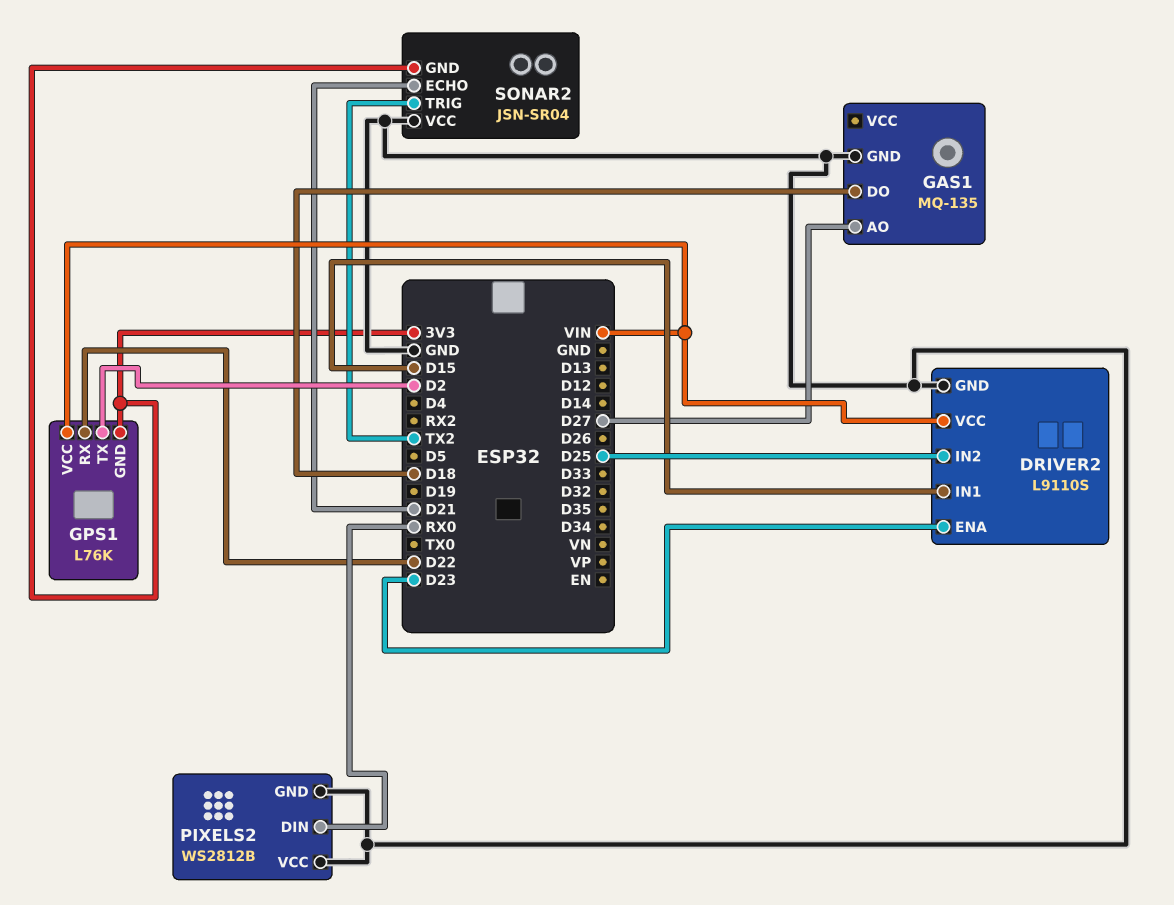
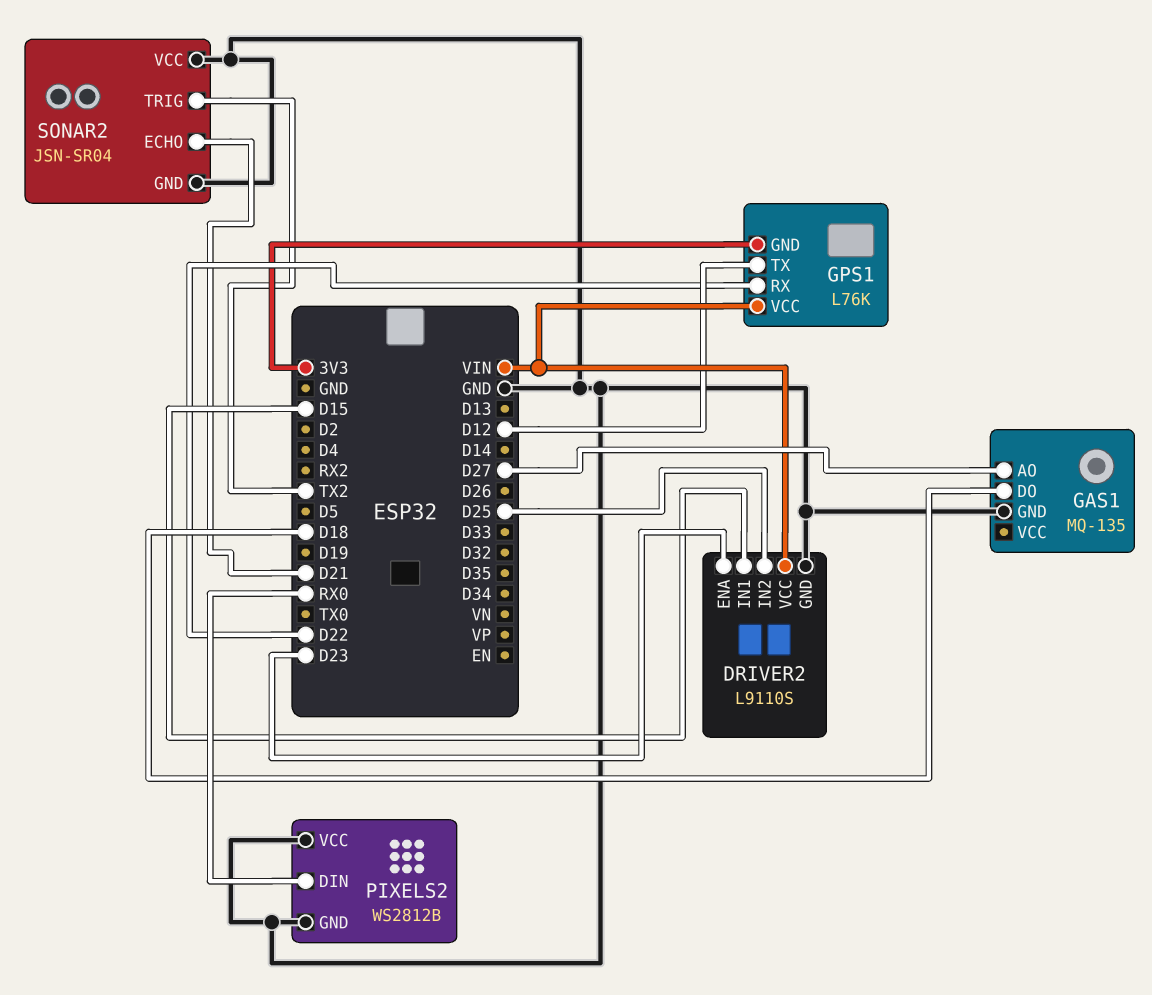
GPS1 pin TX: D2 -> D12
SONAR2 pin GND: 3V3 -> GND

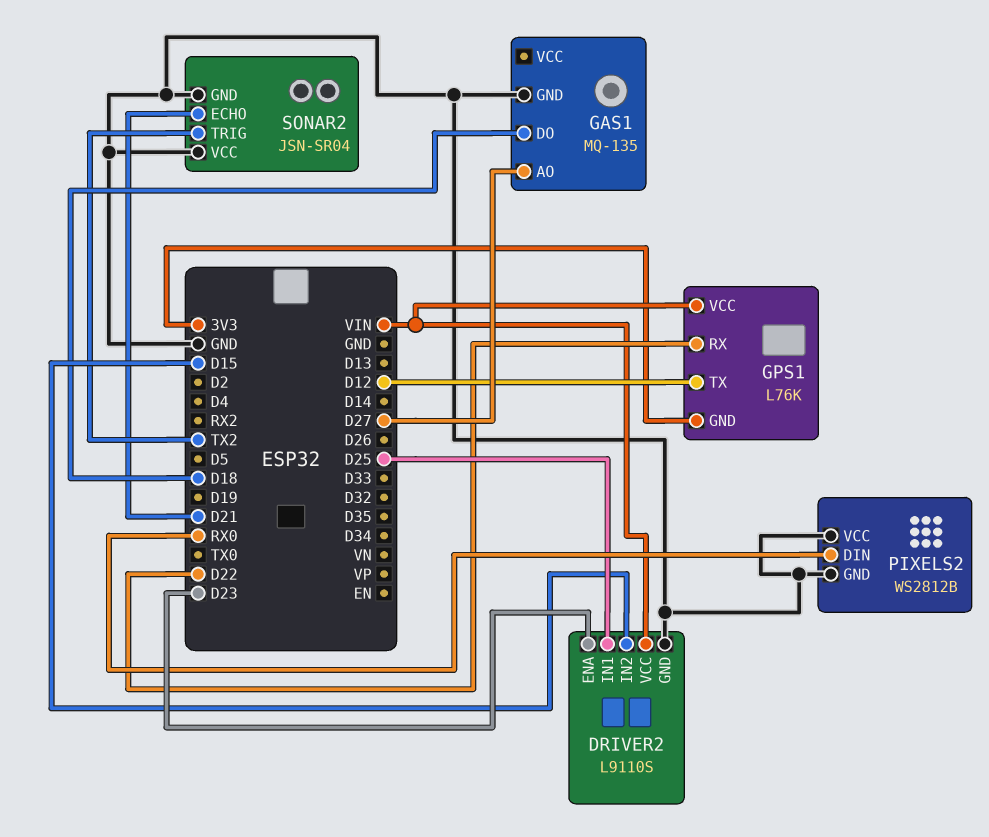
DRIVER2 pin IN1: D15 -> D25
DRIVER2 pin IN2: D25 -> D15

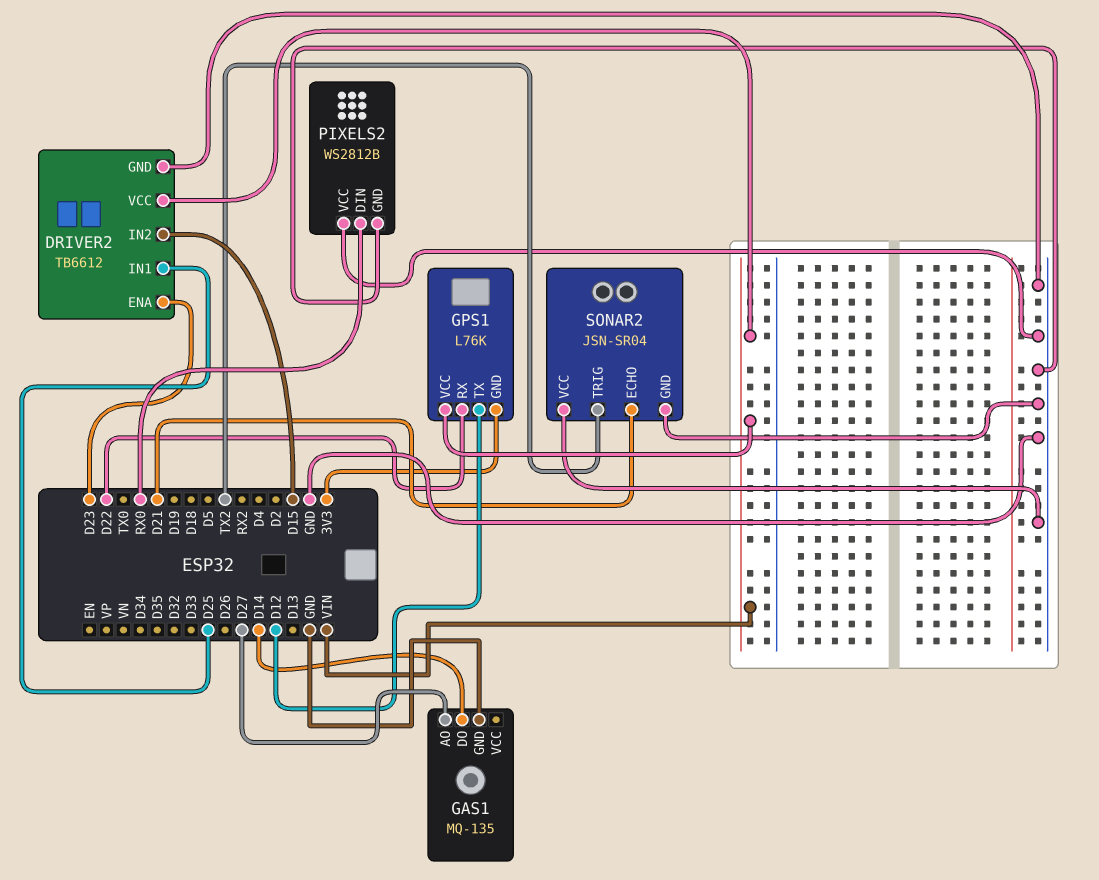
DRIVER2: L9110S -> TB6612
GAS1 pin DO: D18 -> D14

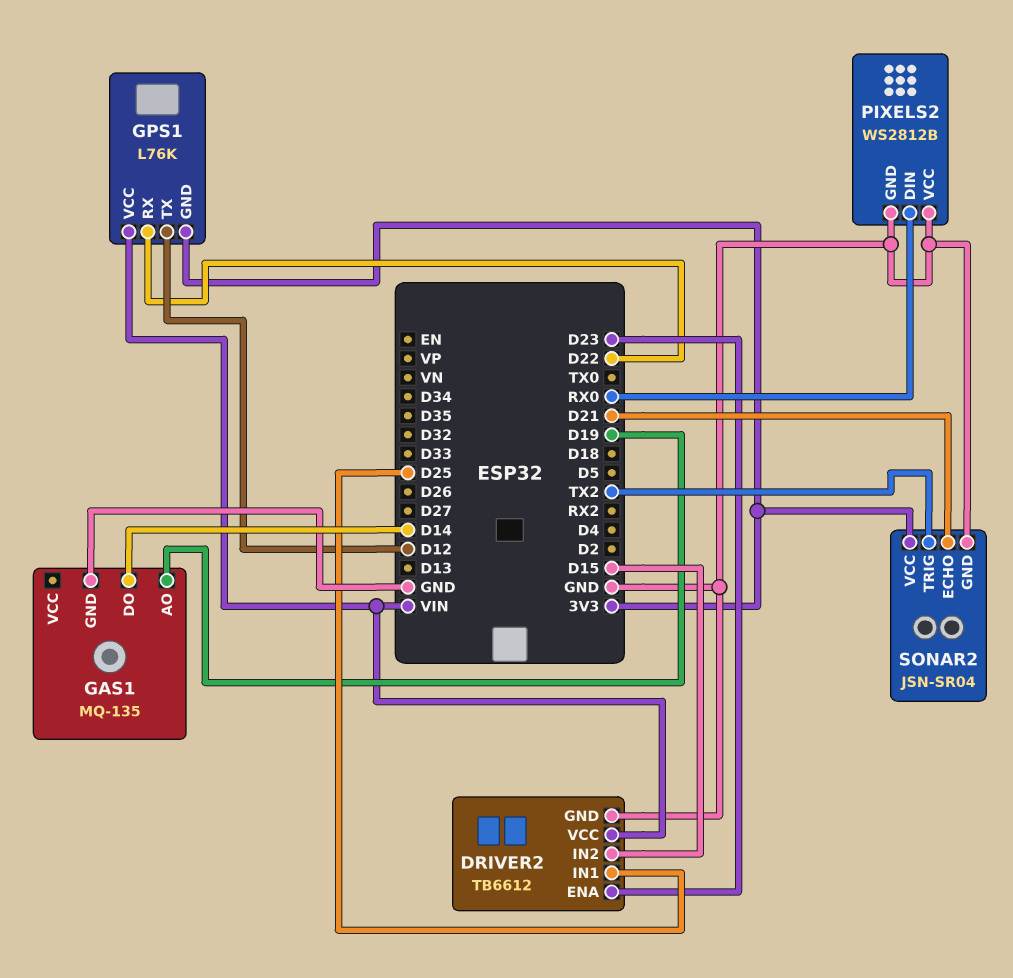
GAS1 pin AO: D27 -> D19
SONAR2 pin VCC: GND -> 3V3

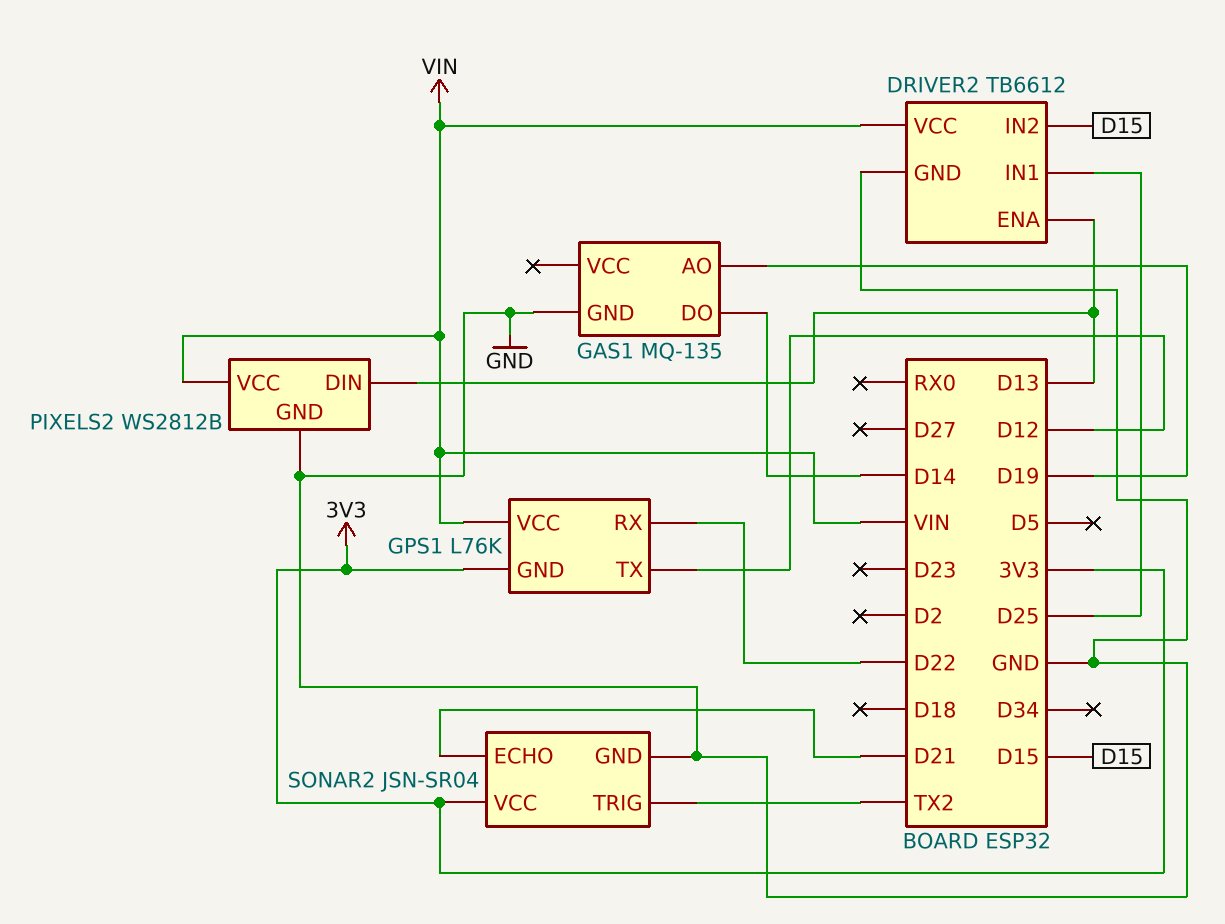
DRIVER2 pin ENA: D23 -> D13
PIXELS2 pin DIN: RX0 -> D13
PIXELS2 pin VCC: GND -> VIN

